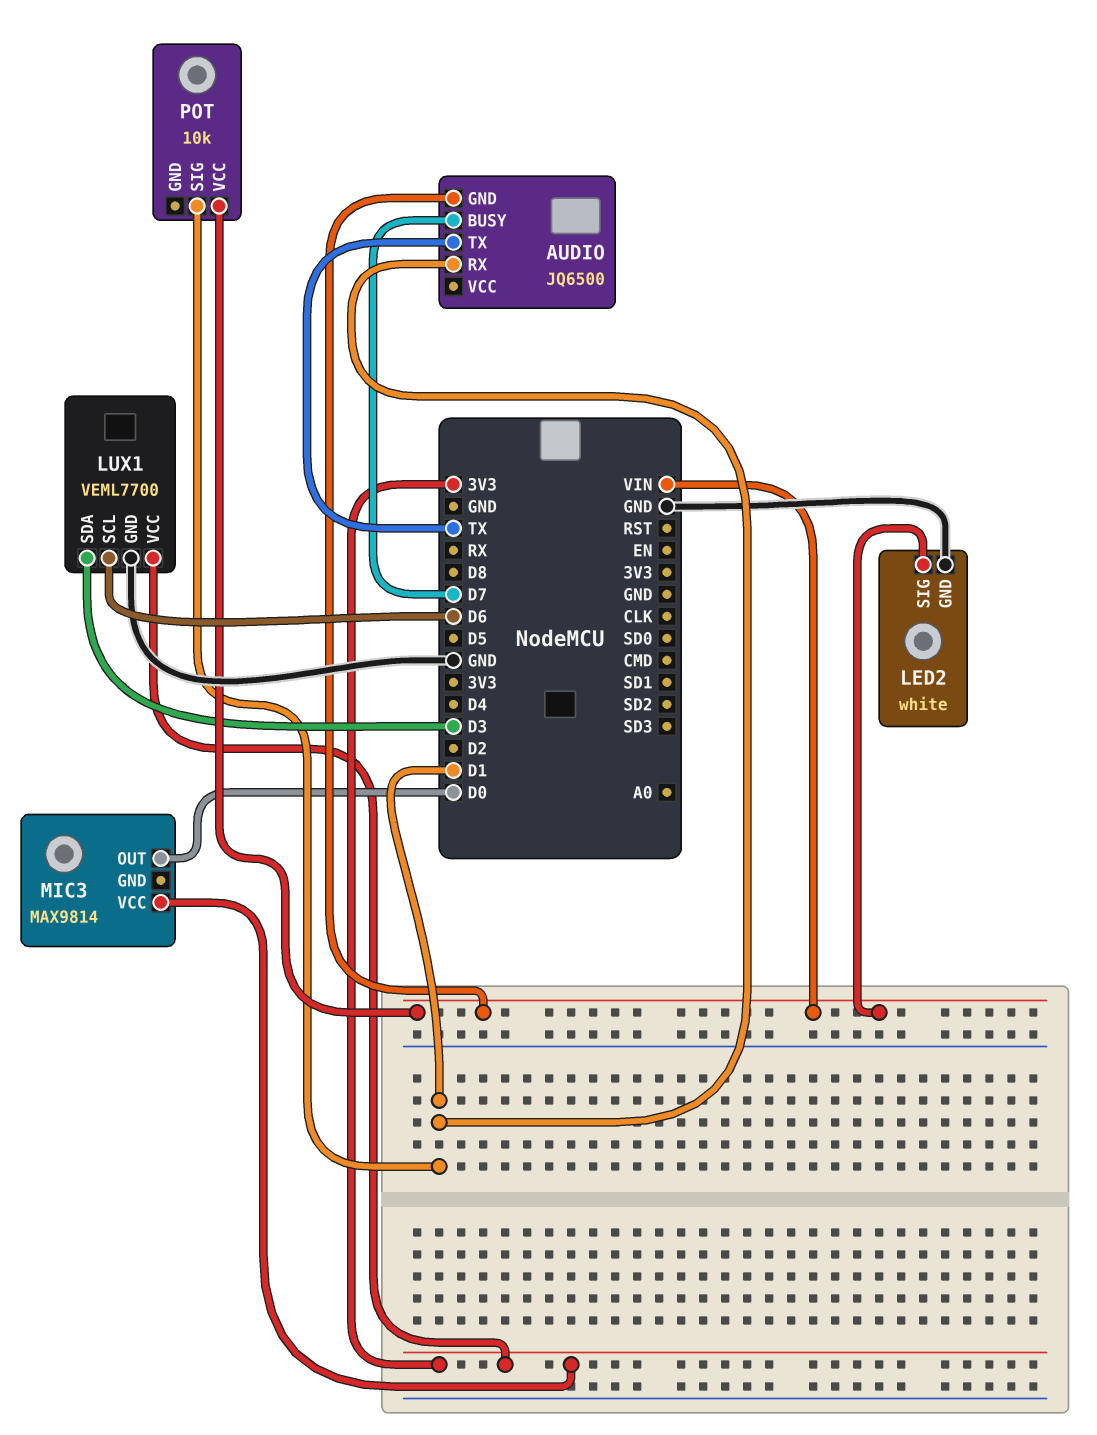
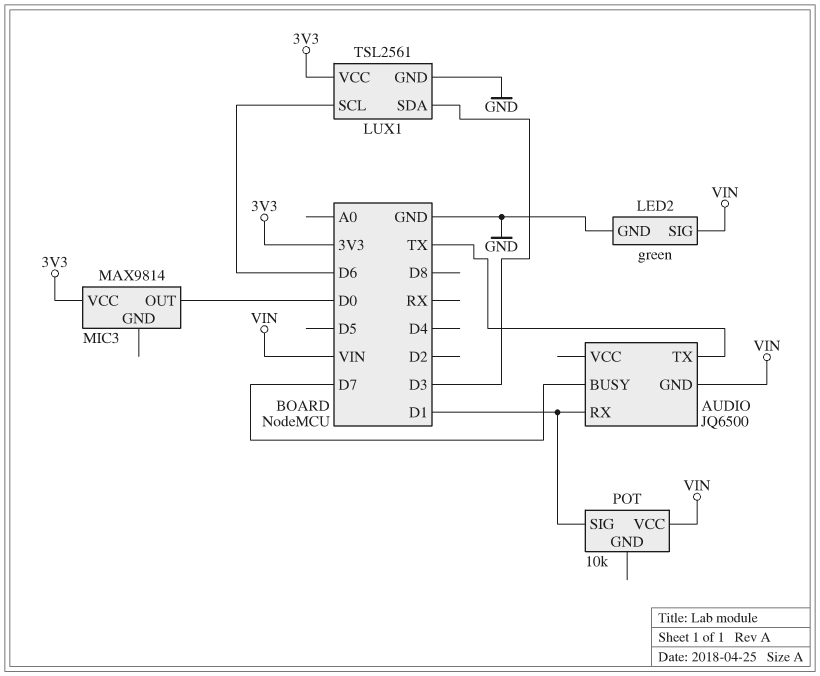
LED2: white -> green
LUX1: VEML7700 -> TSL2561

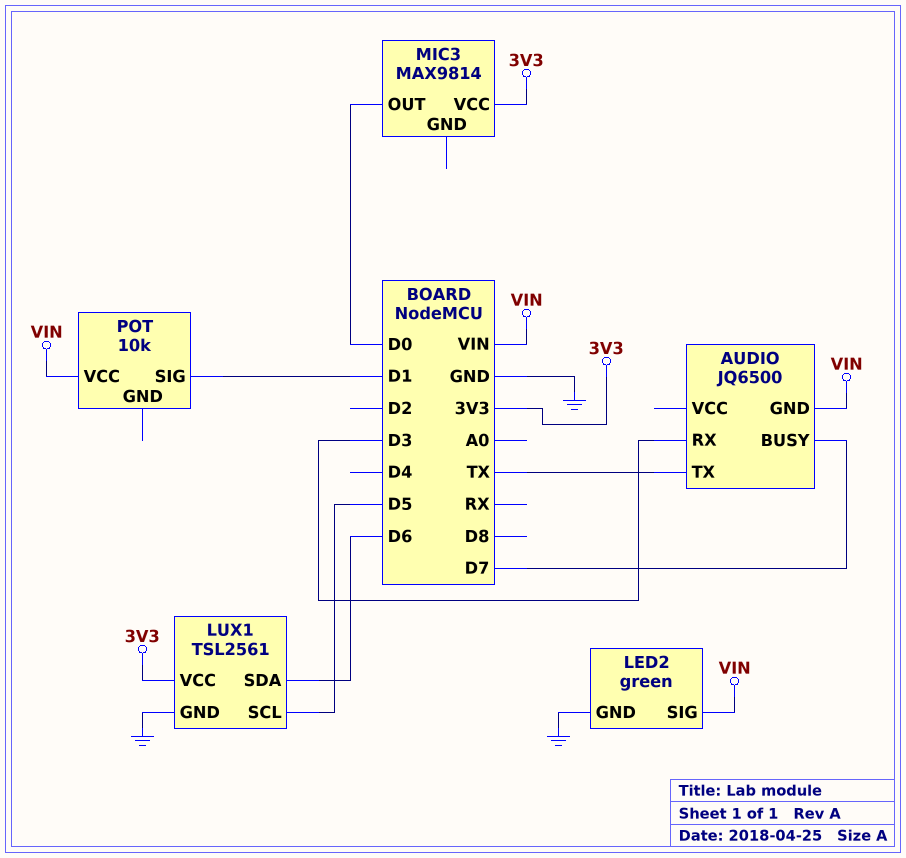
AUDIO pin RX: D1 -> D3
LUX1 pin SCL: D6 -> D5
LUX1 pin SDA: D3 -> D6

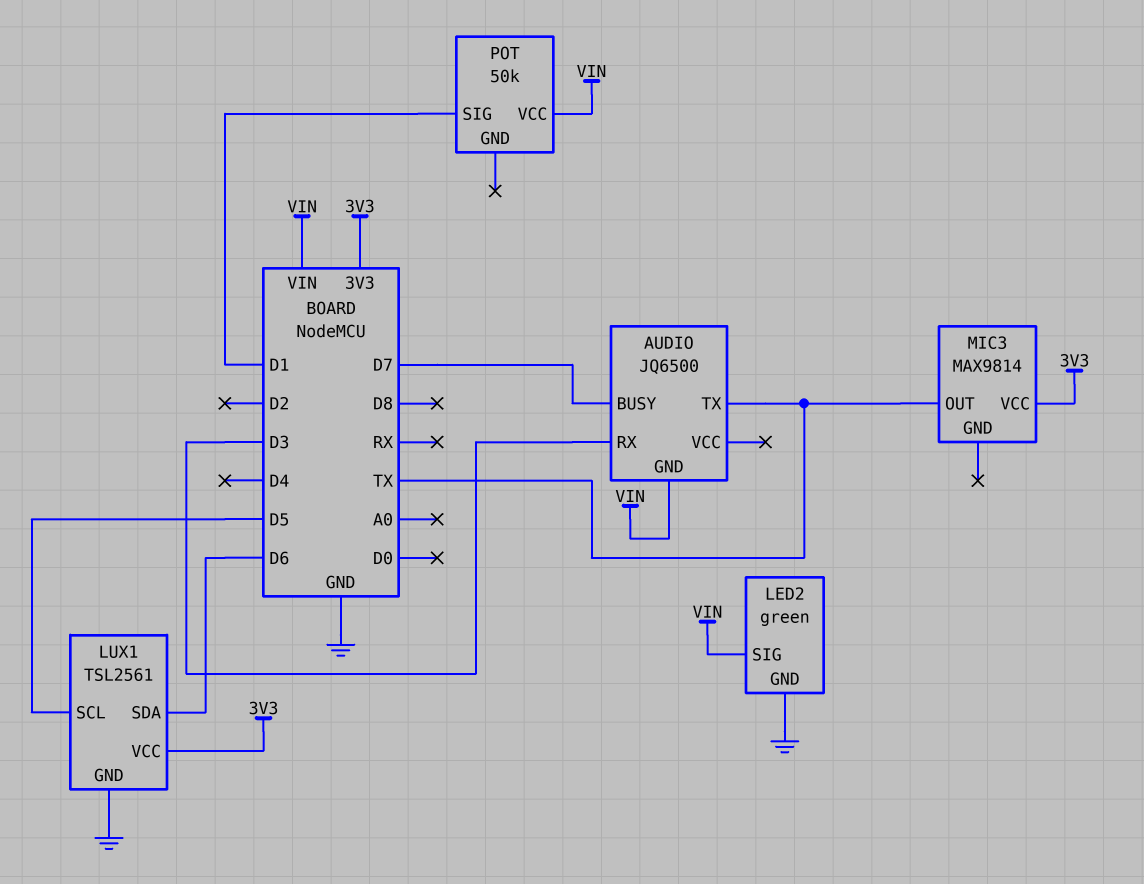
MIC3 pin OUT: D0 -> TX
POT: 10k -> 50k

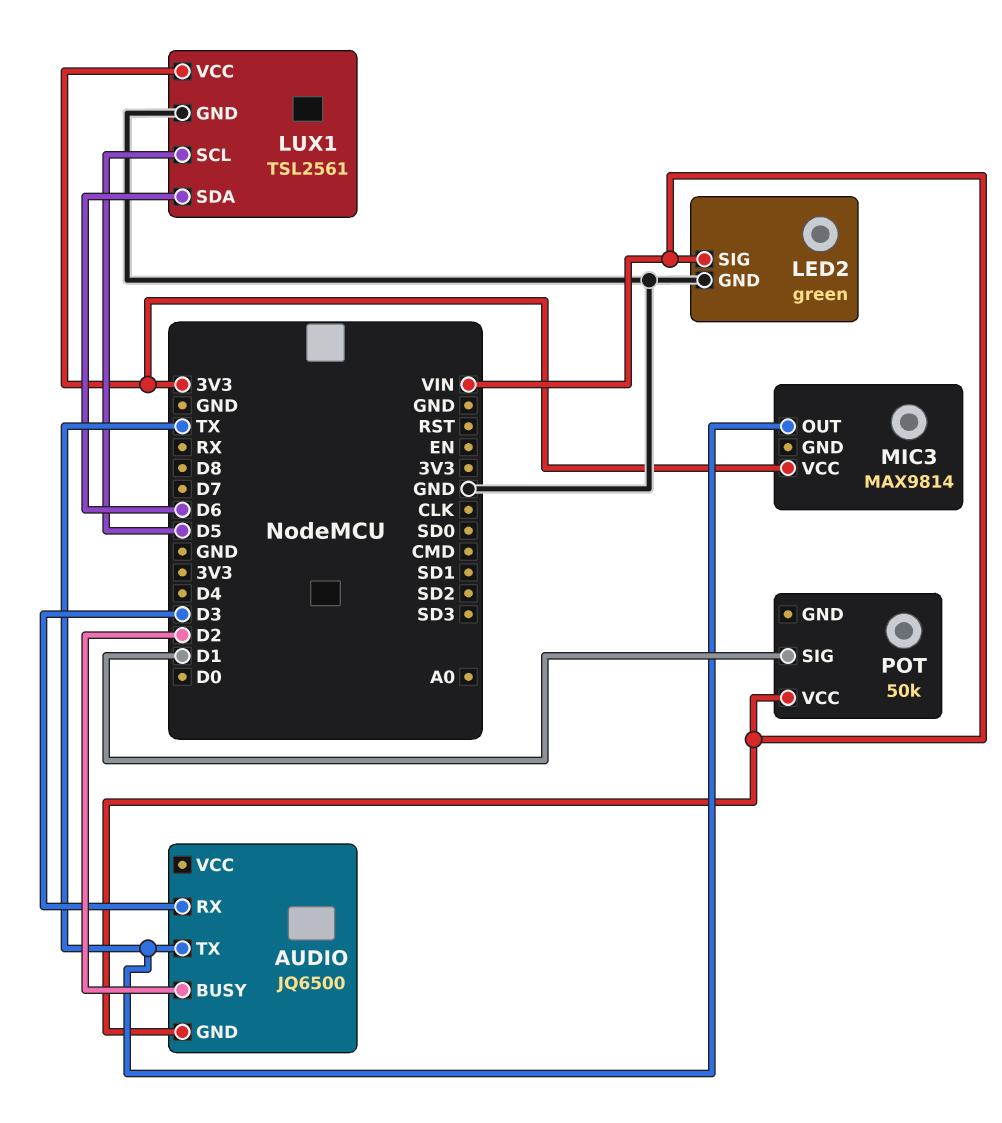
AUDIO pin BUSY: D7 -> D2

